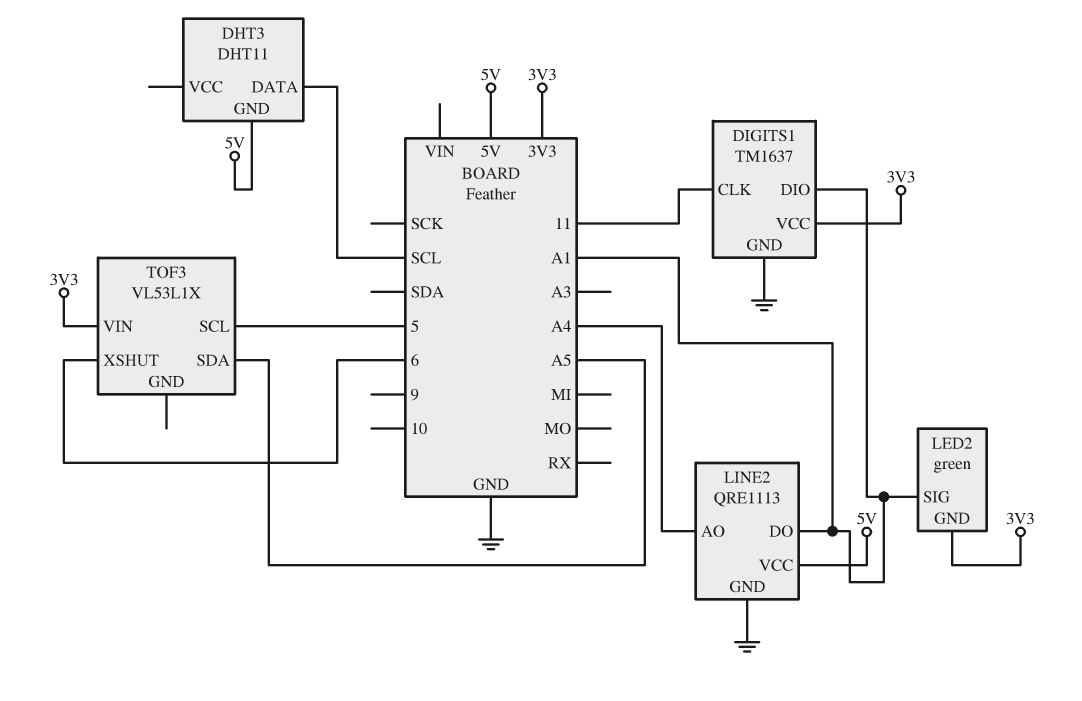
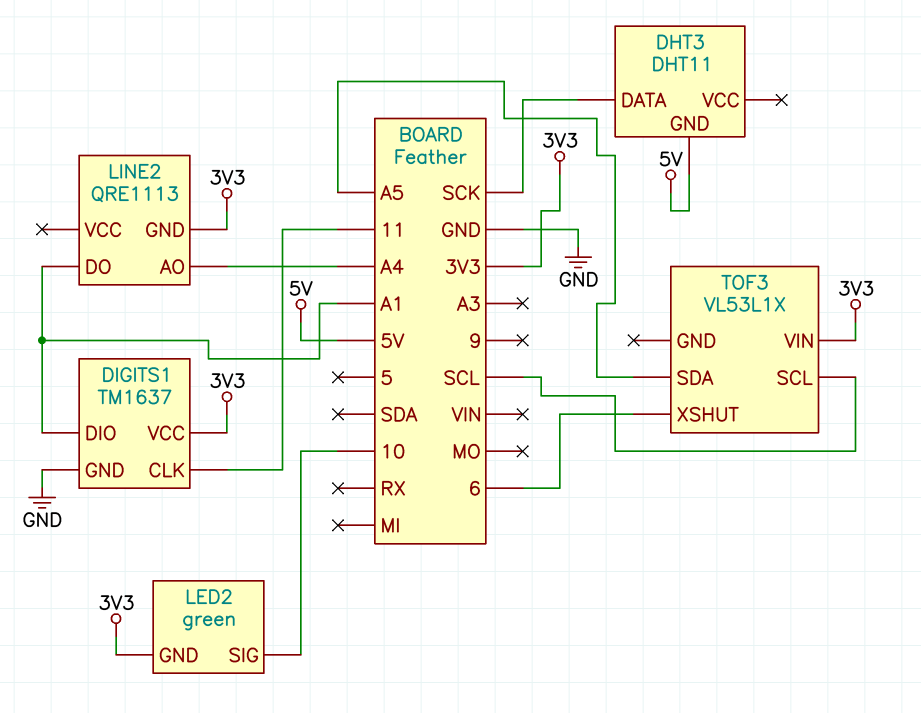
DHT3 pin DATA: SCL -> SCK
LED2 pin SIG: A1 -> 10
LINE2 pin GND: GND -> 3V3
LINE2 pin VCC: 5V -> none
TOF3 pin SCL: 5 -> SCL

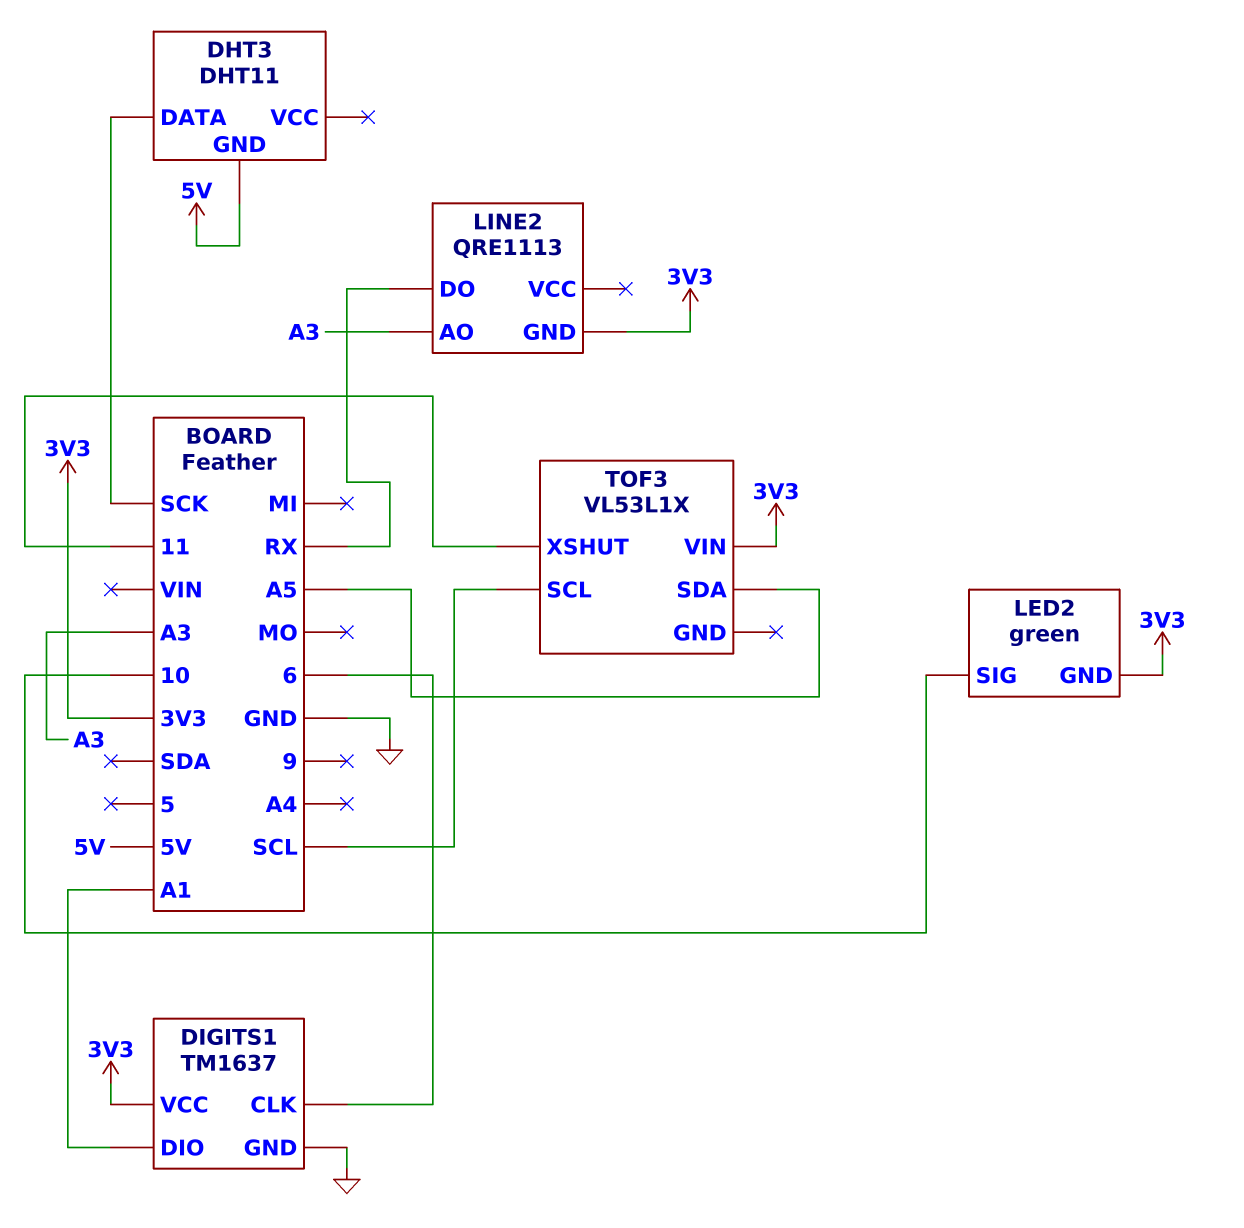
DIGITS1 pin CLK: 11 -> 6
LINE2 pin AO: A4 -> A3
LINE2 pin DO: A1 -> RX
TOF3 pin XSHUT: 6 -> 11

